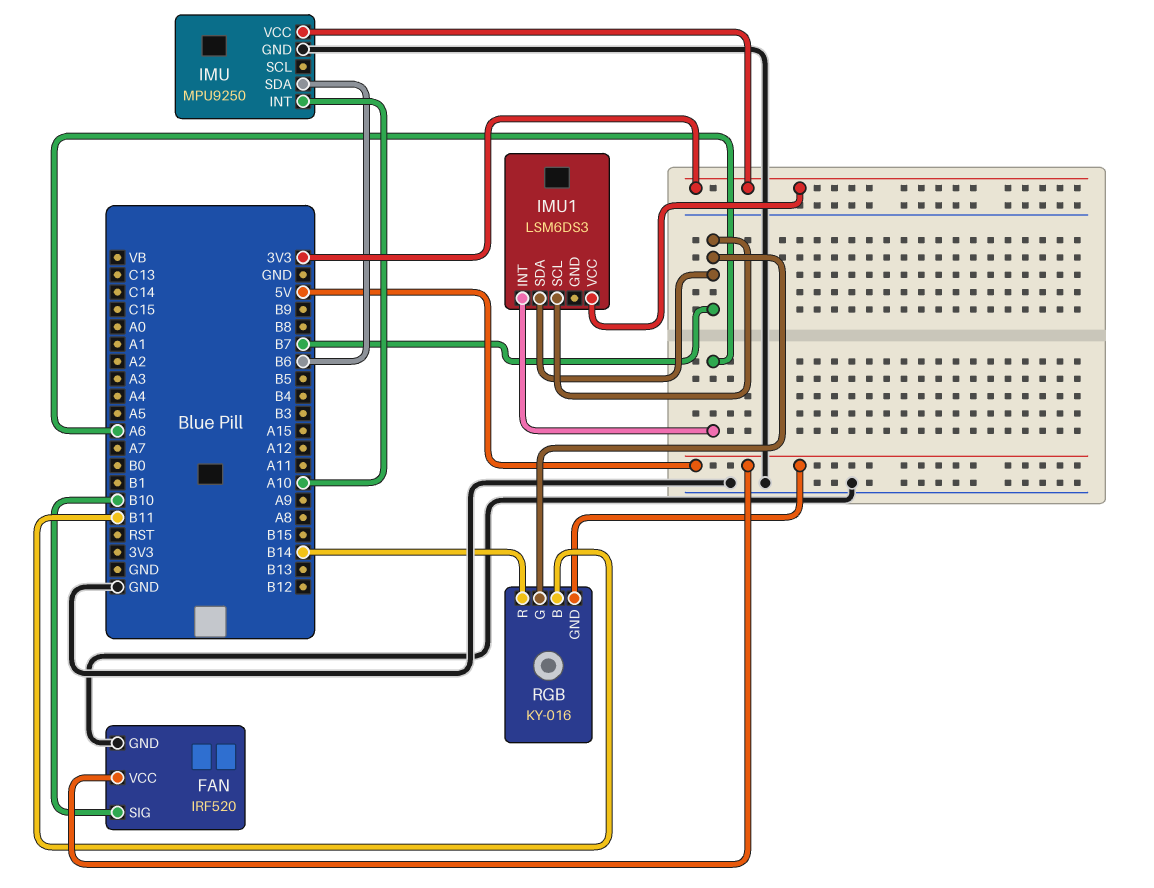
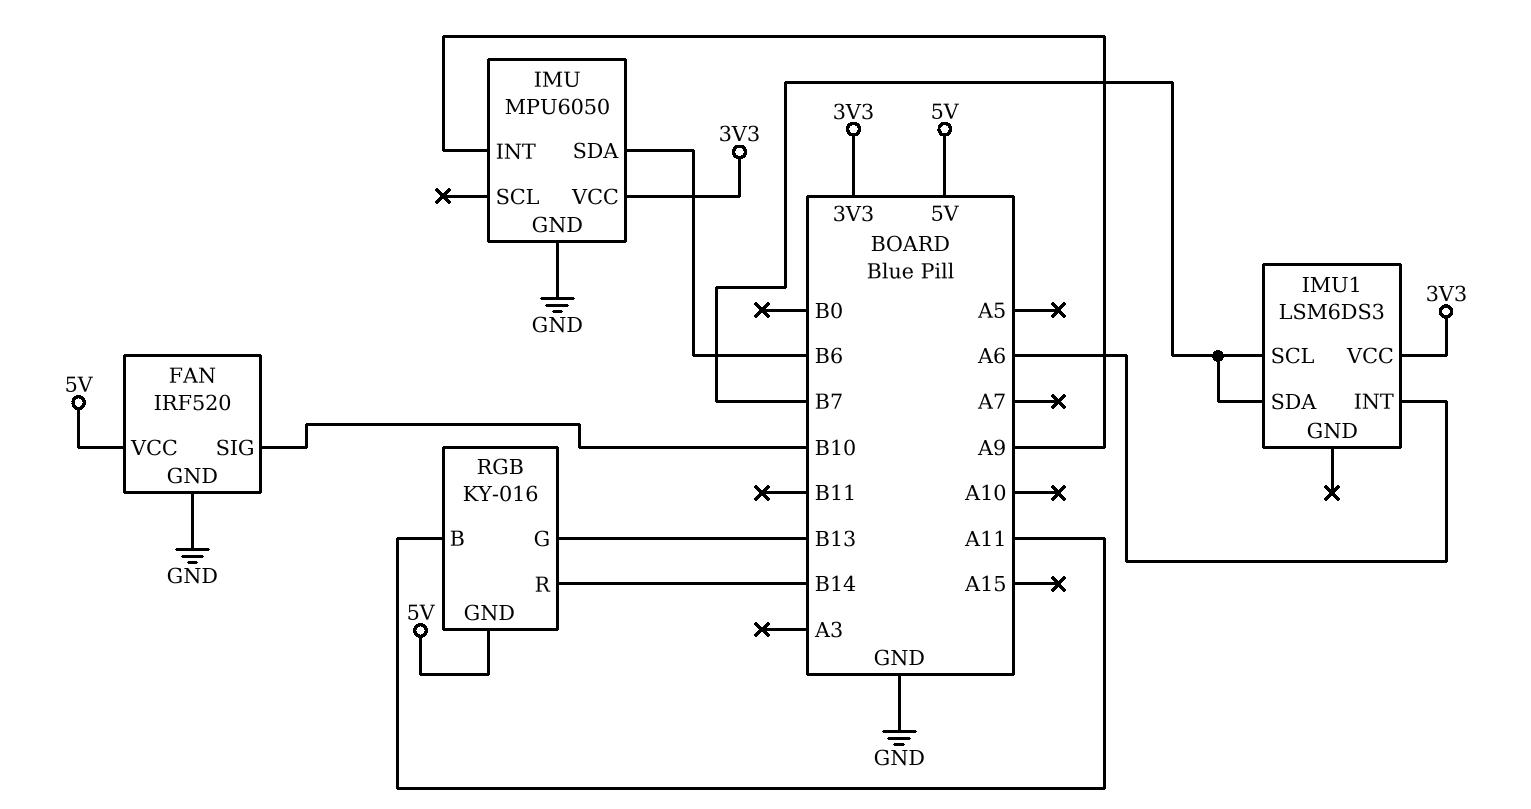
IMU: MPU9250 -> MPU6050
IMU pin INT: A10 -> A9
RGB pin B: B11 -> A11
RGB pin G: B7 -> B13

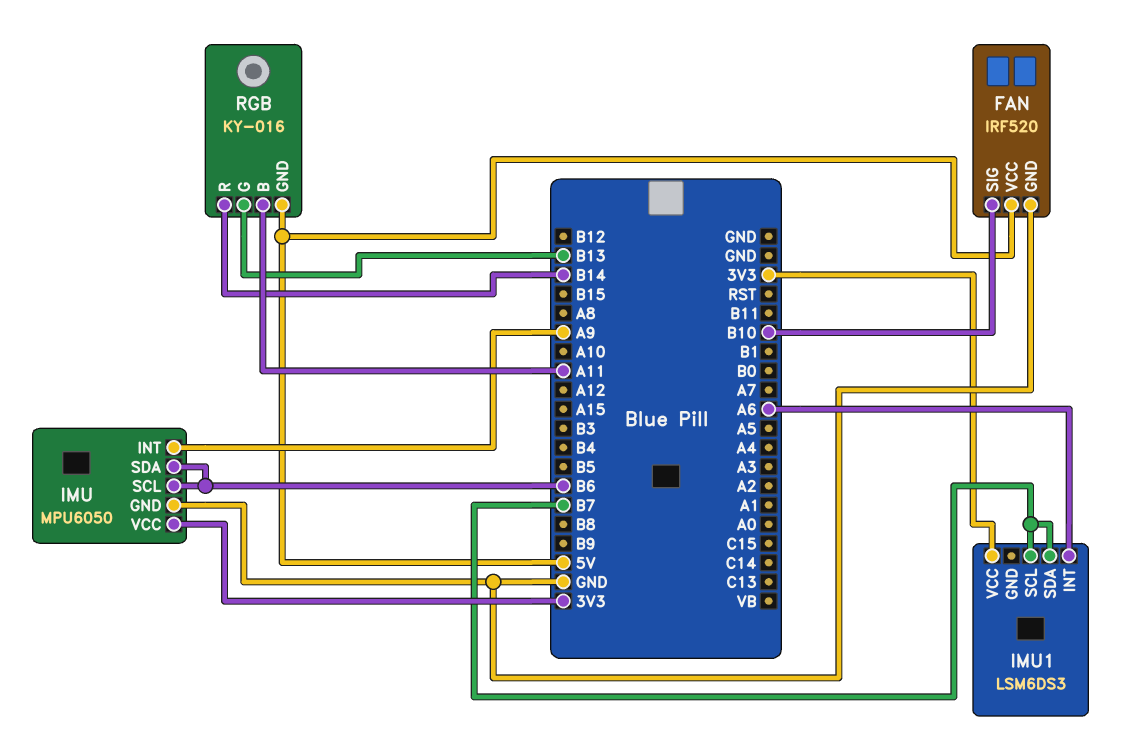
IMU pin SCL: none -> B6

